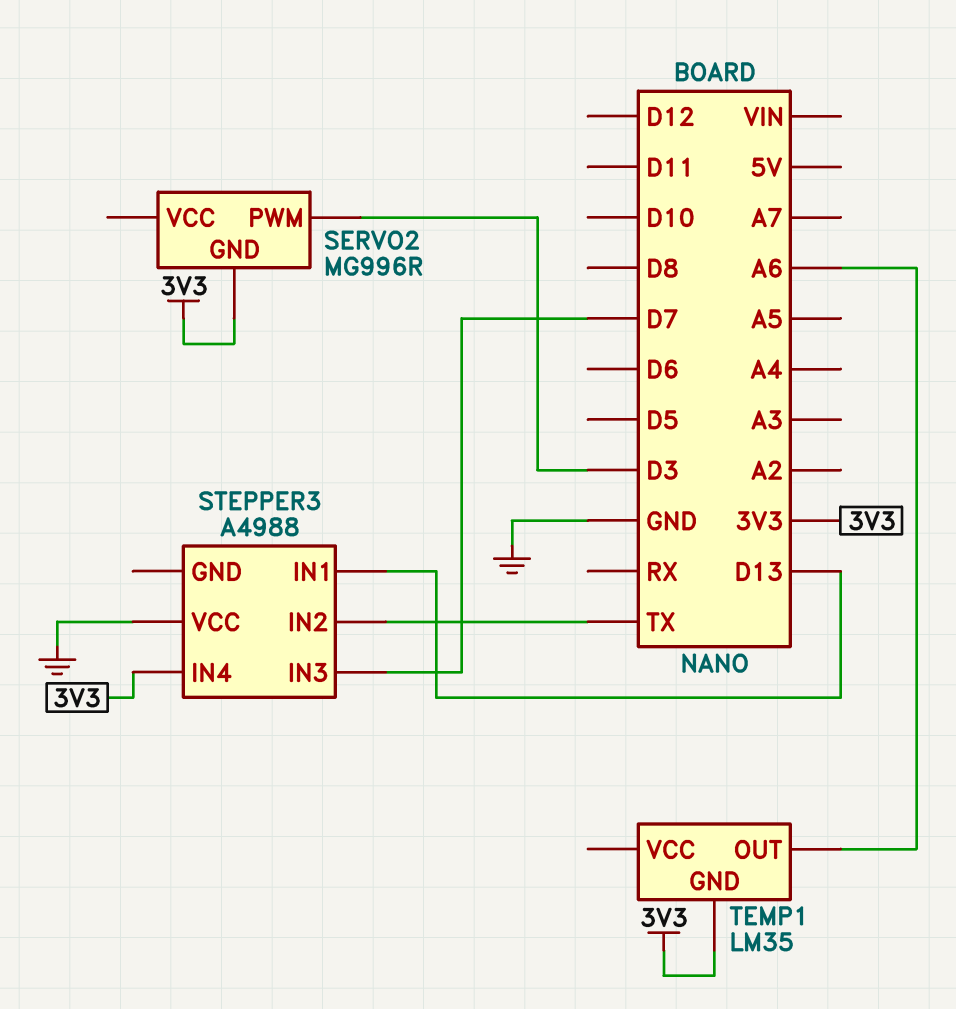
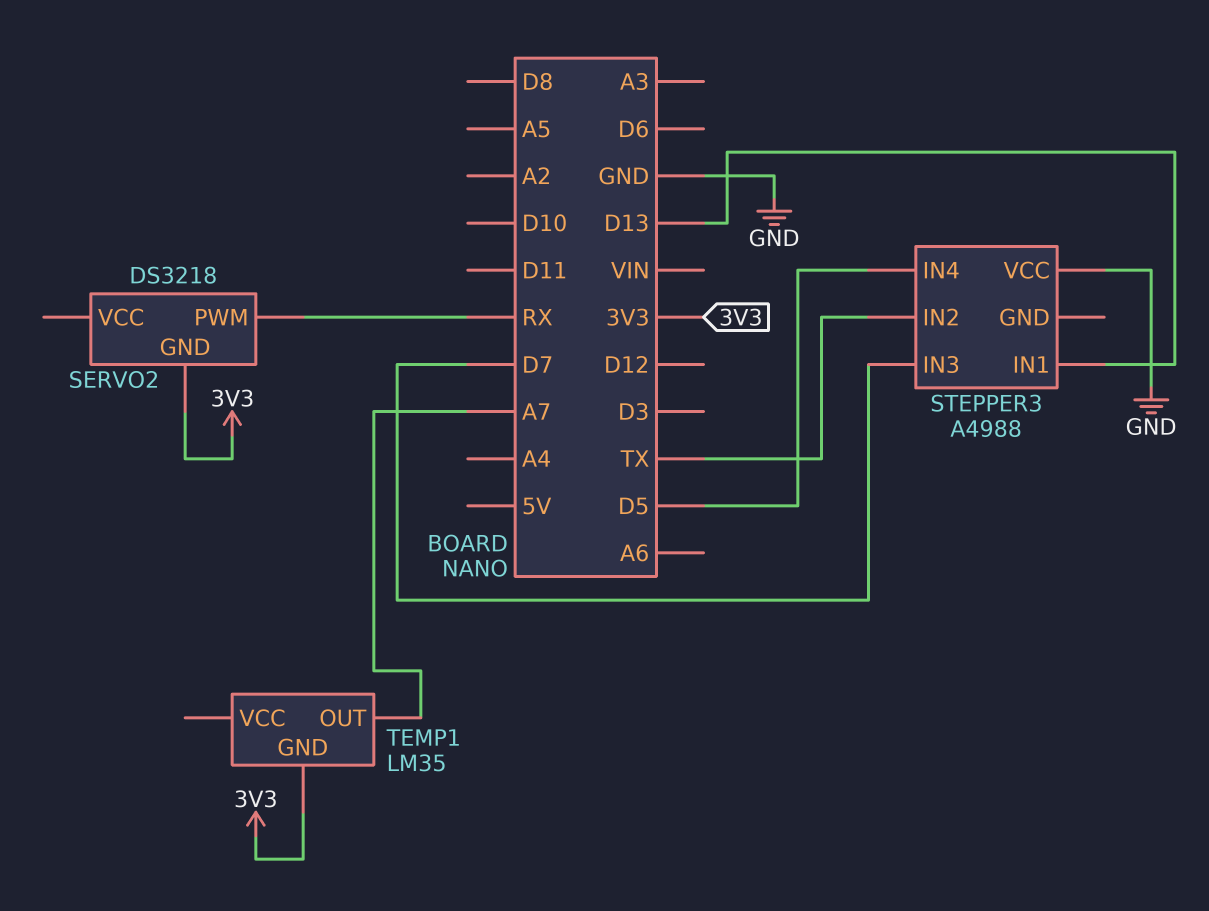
SERVO2: MG996R -> DS3218
SERVO2 pin PWM: D3 -> RX
STEPPER3 pin IN4: 3V3 -> D5
TEMP1 pin OUT: A6 -> A7

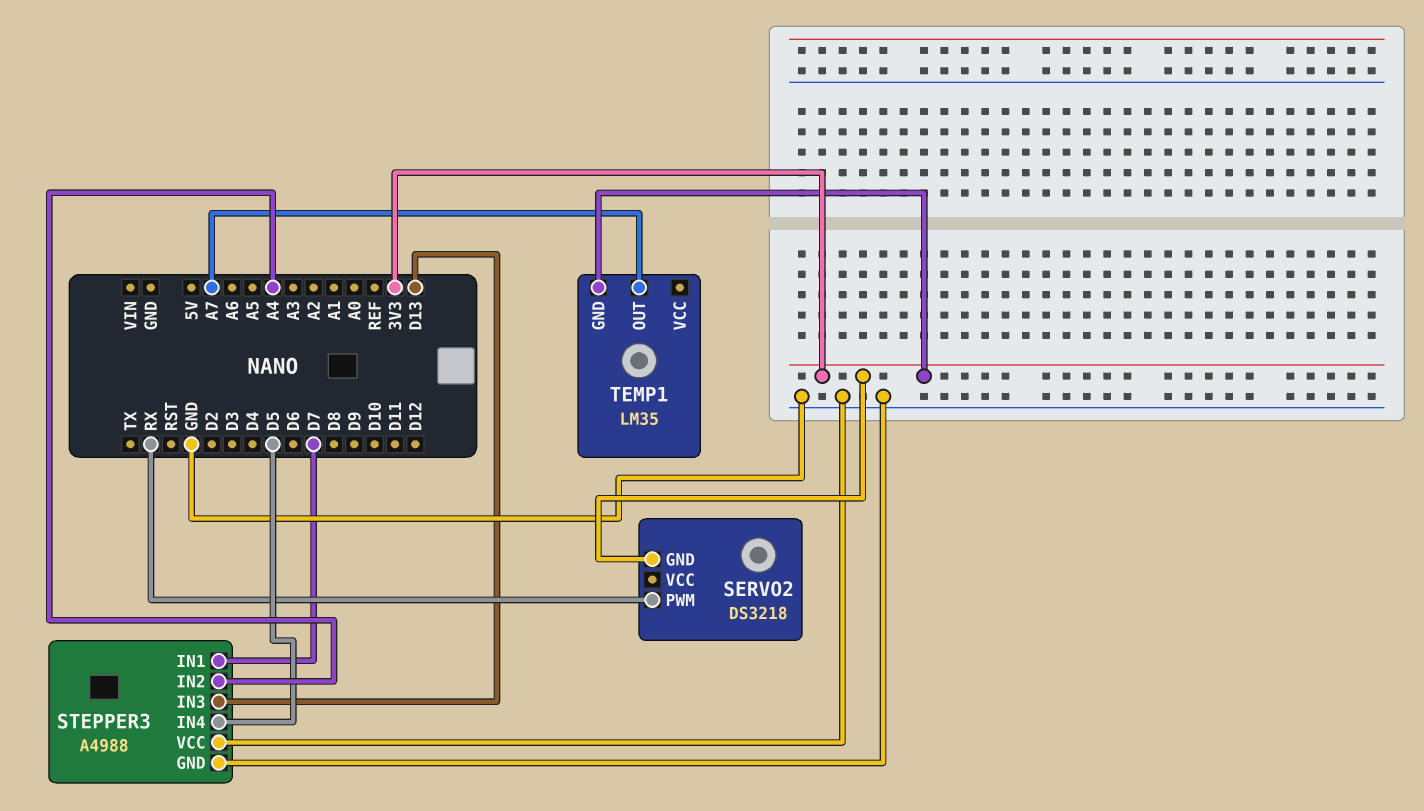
STEPPER3 pin GND: none -> GND
STEPPER3 pin IN1: D13 -> D7
STEPPER3 pin IN2: TX -> A4
STEPPER3 pin IN3: D7 -> D13

